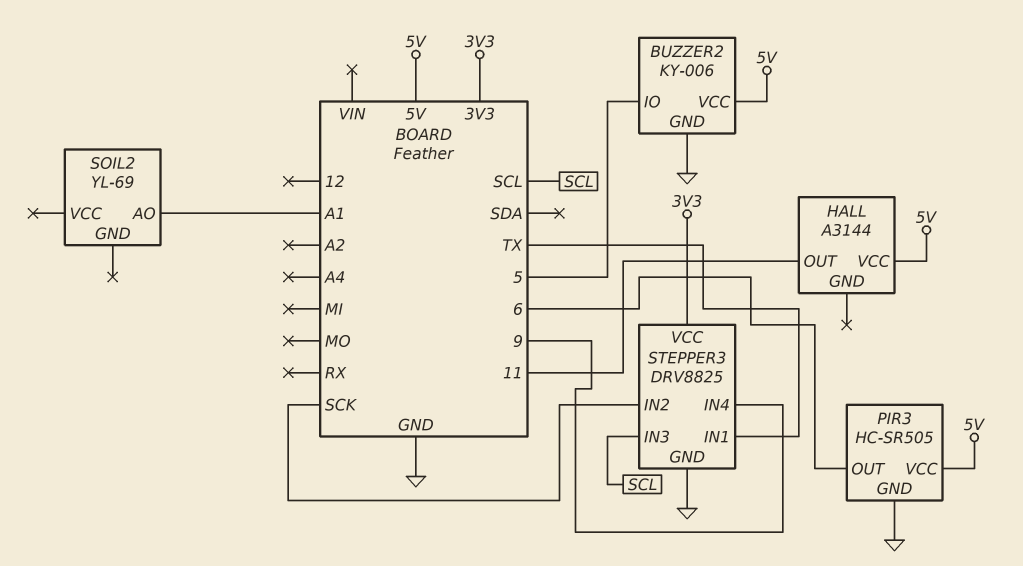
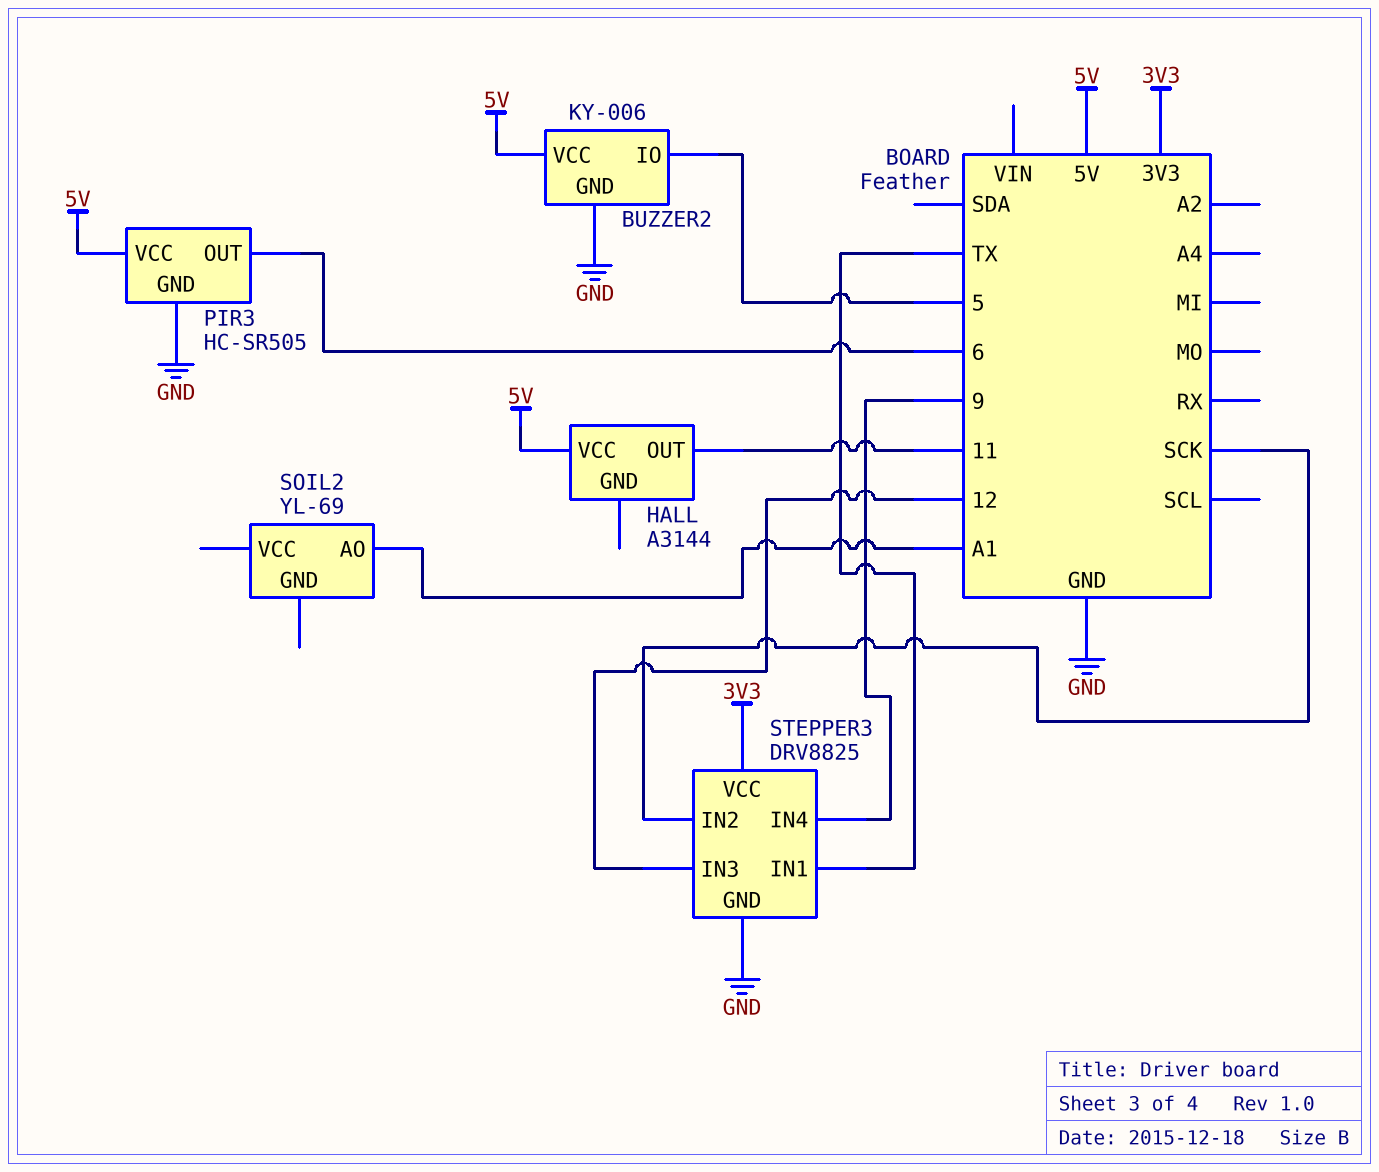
STEPPER3 pin IN3: SCL -> 12

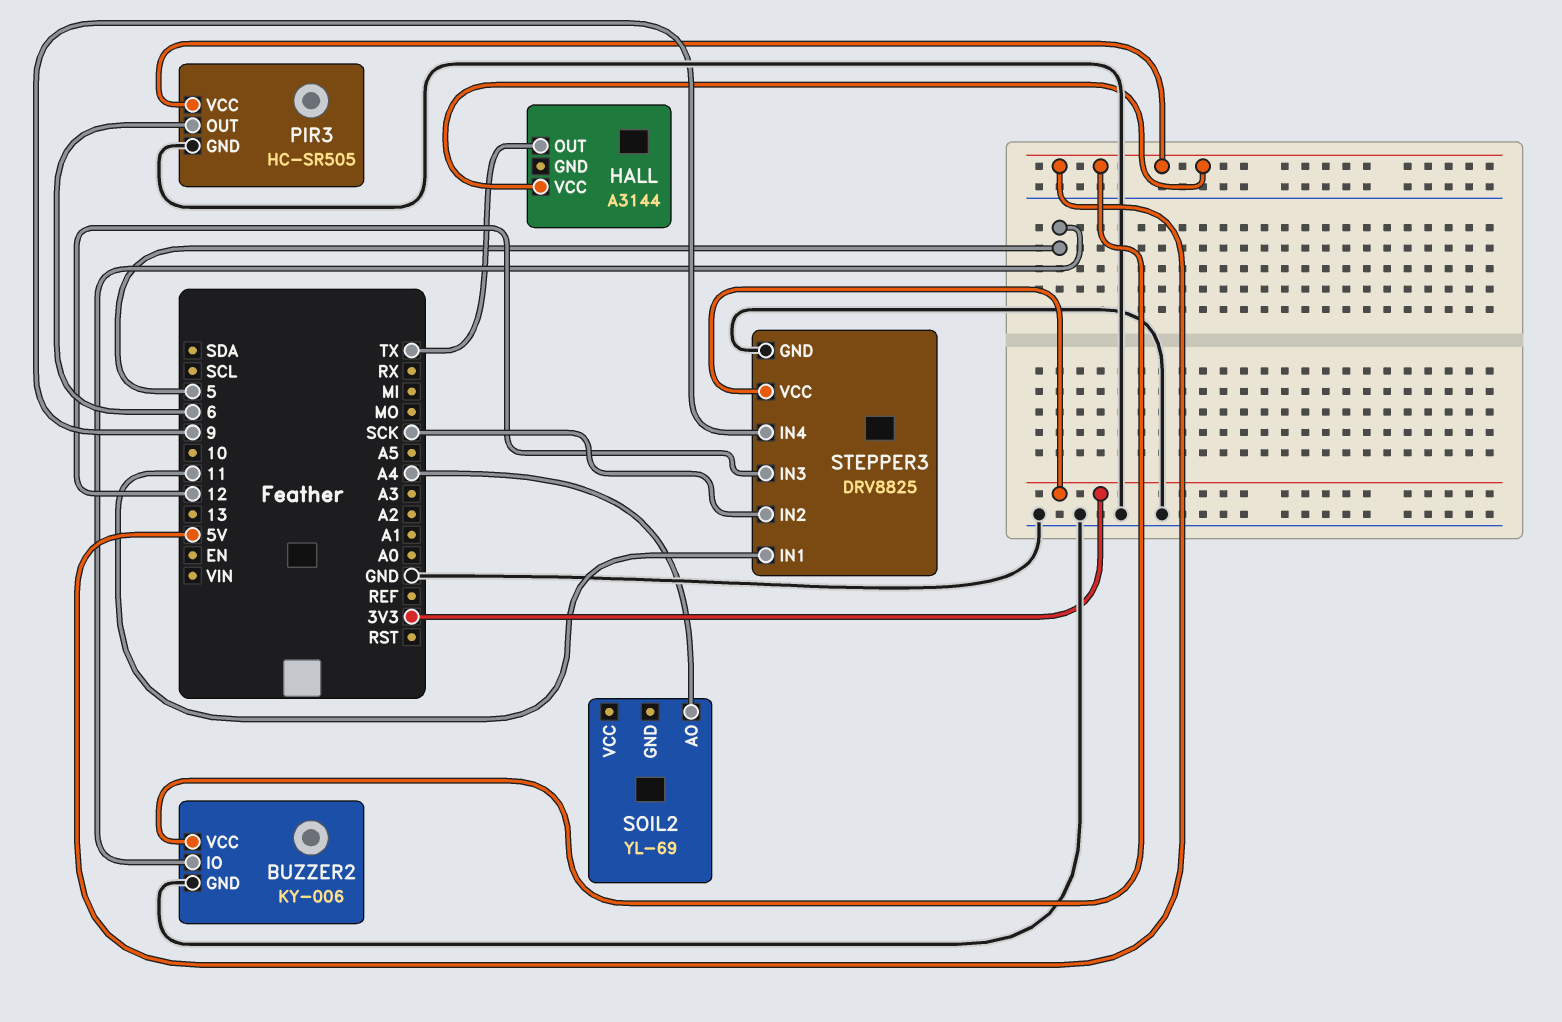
HALL pin OUT: 11 -> TX
SOIL2 pin AO: A1 -> A4
STEPPER3 pin IN1: TX -> 11

